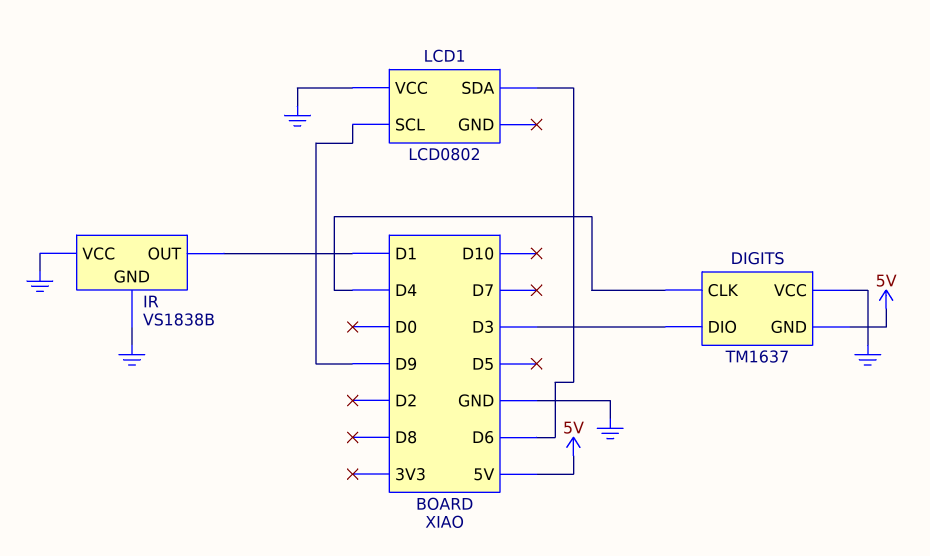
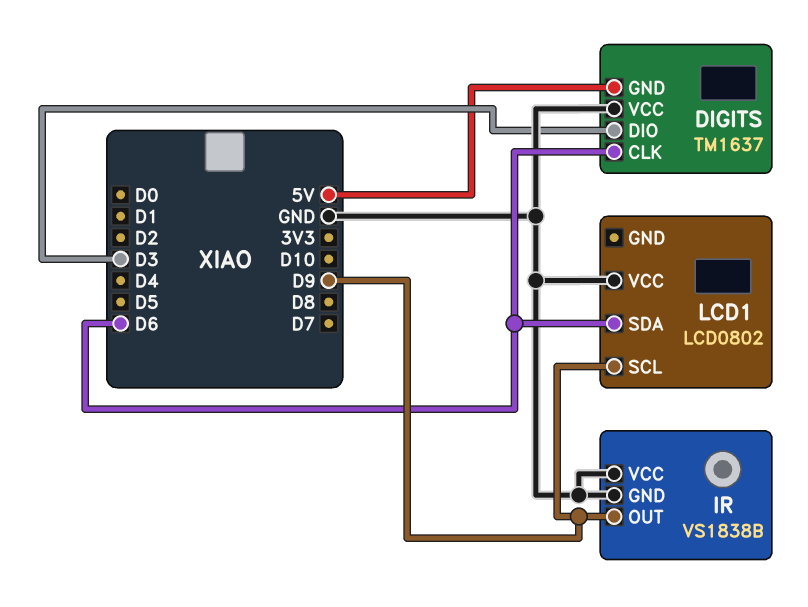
DIGITS pin CLK: D4 -> D6
IR pin OUT: D1 -> D9

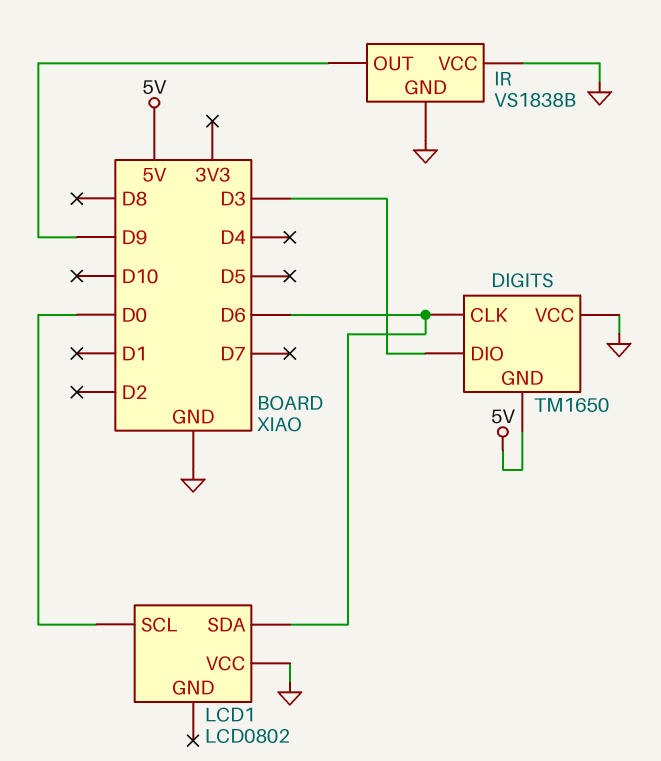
DIGITS: TM1637 -> TM1650
LCD1 pin SCL: D9 -> D0

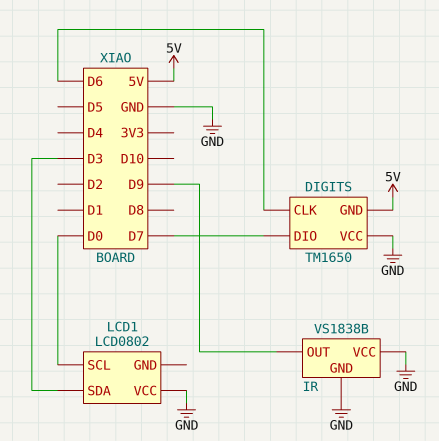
DIGITS pin DIO: D3 -> D7
LCD1 pin SDA: D6 -> D3

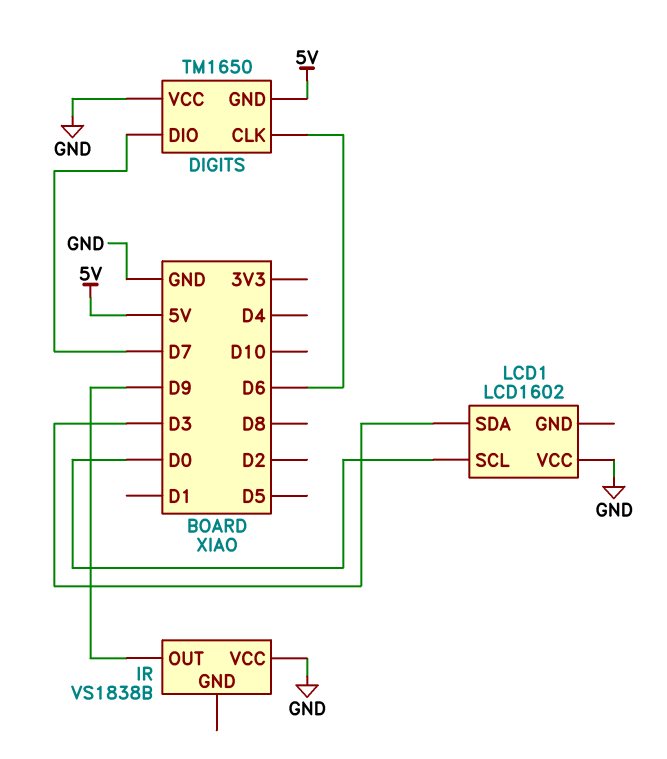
IR pin GND: GND -> none
LCD1: LCD0802 -> LCD1602

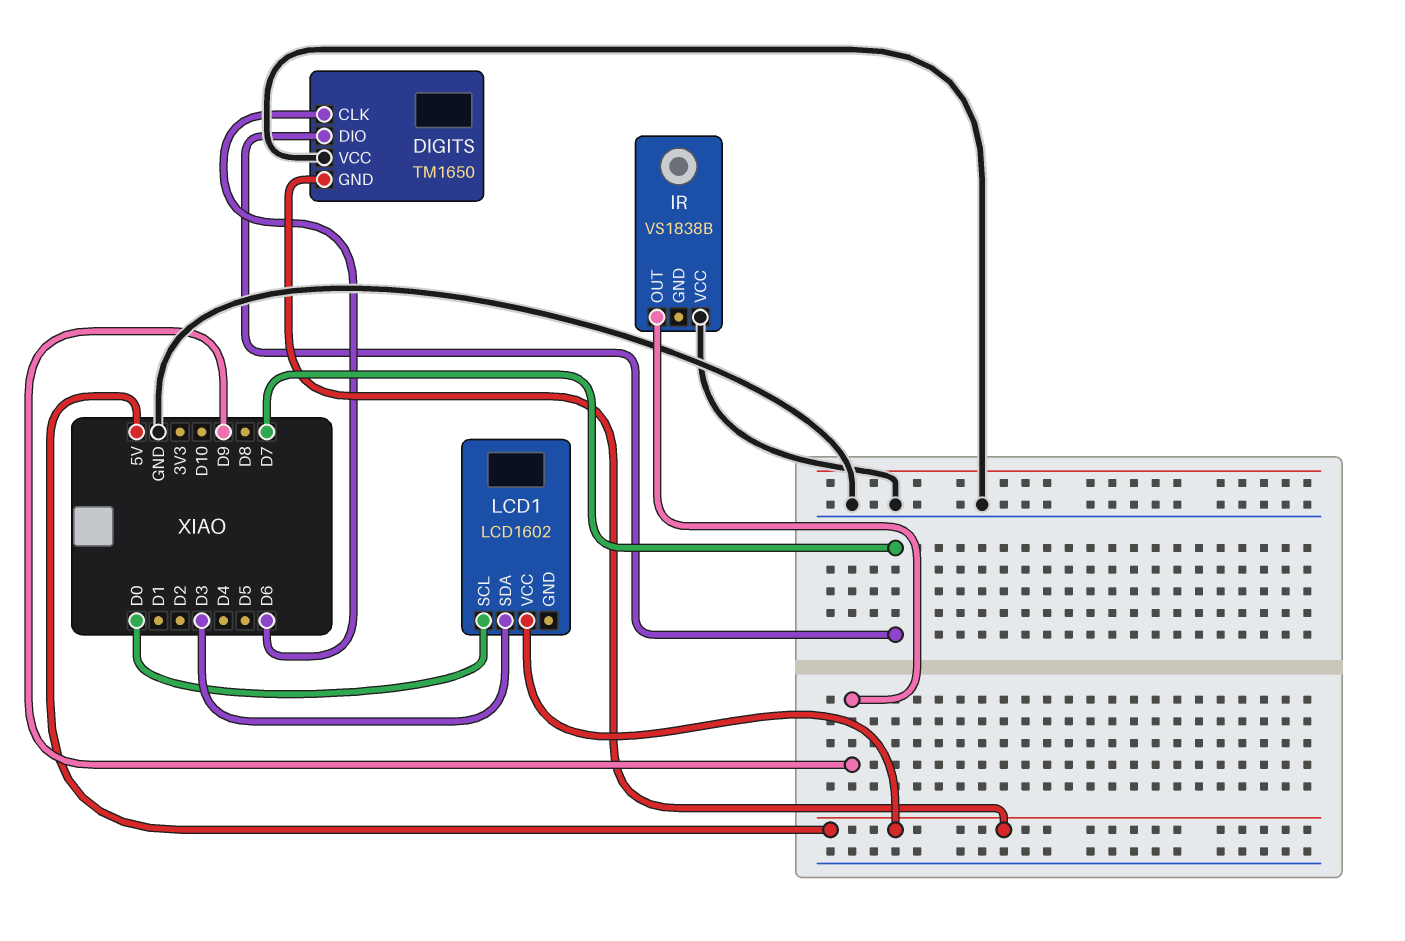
LCD1 pin VCC: GND -> 5V

